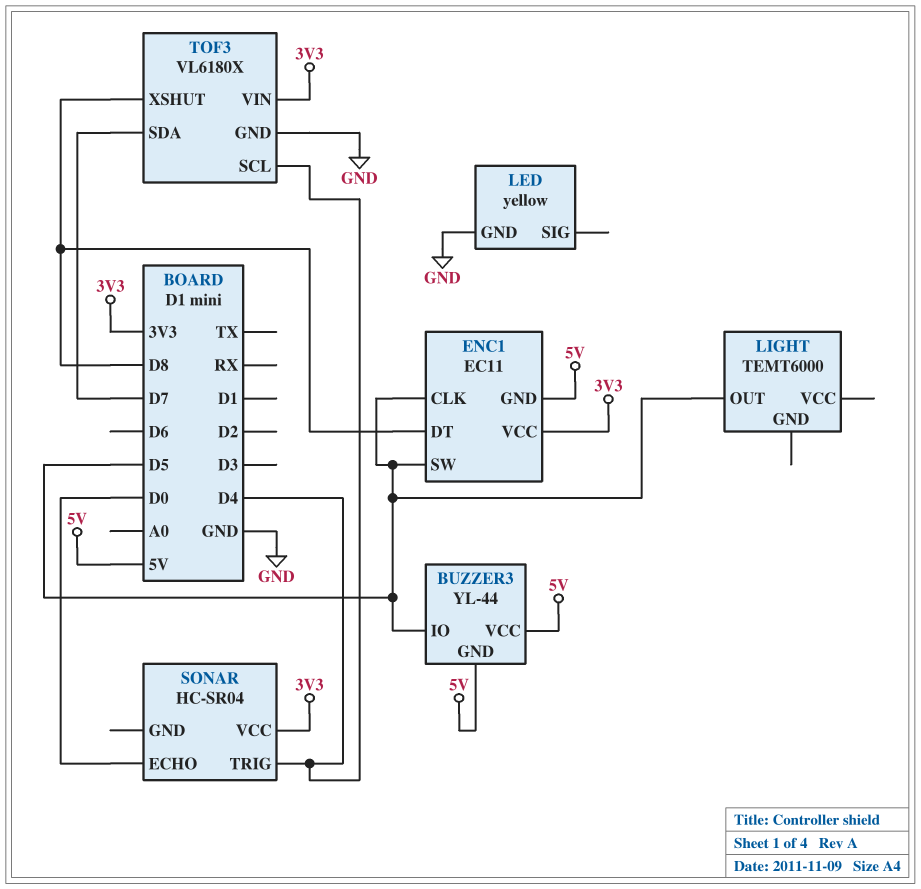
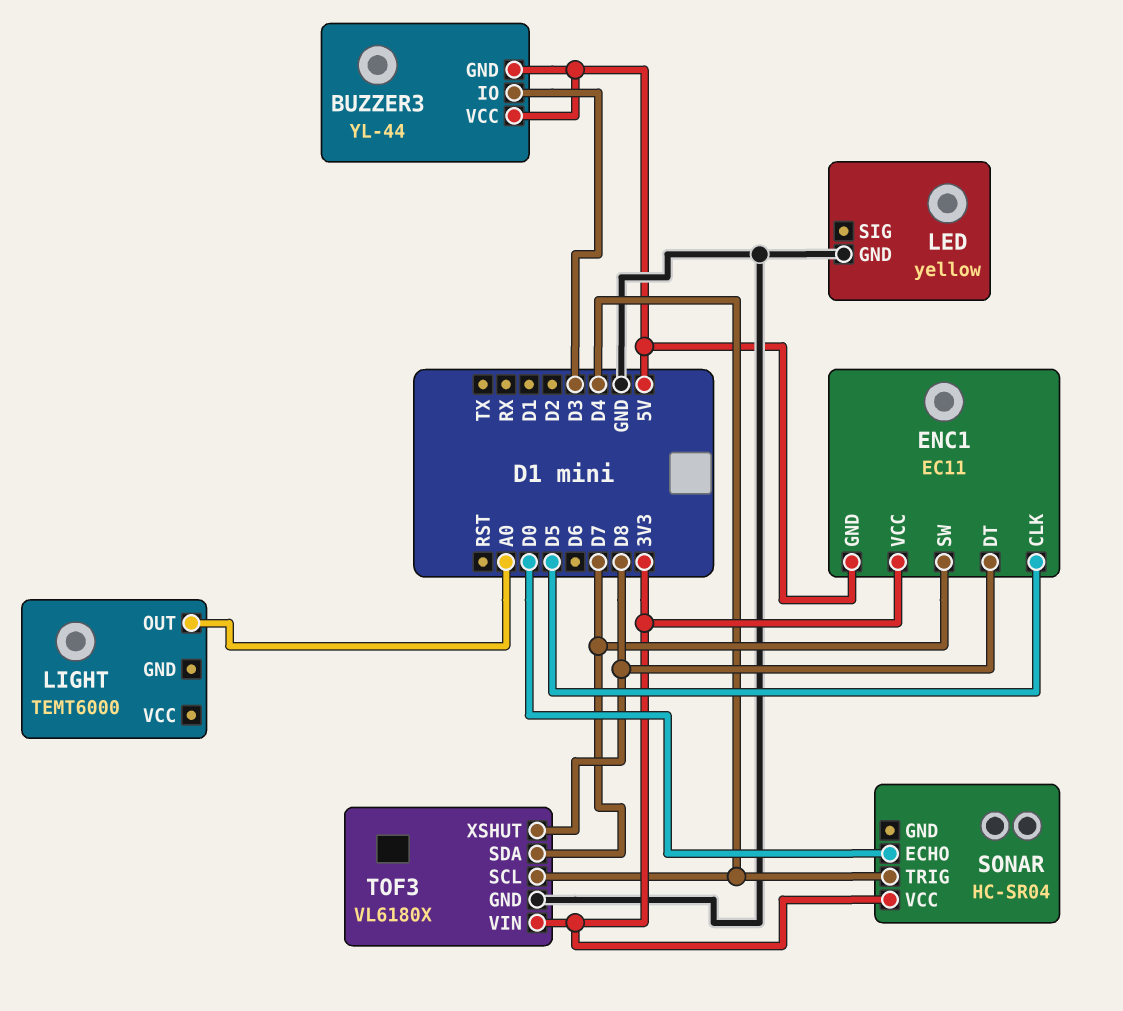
BUZZER3 pin IO: D5 -> D3
ENC1 pin SW: D5 -> D7
LIGHT pin OUT: D5 -> A0

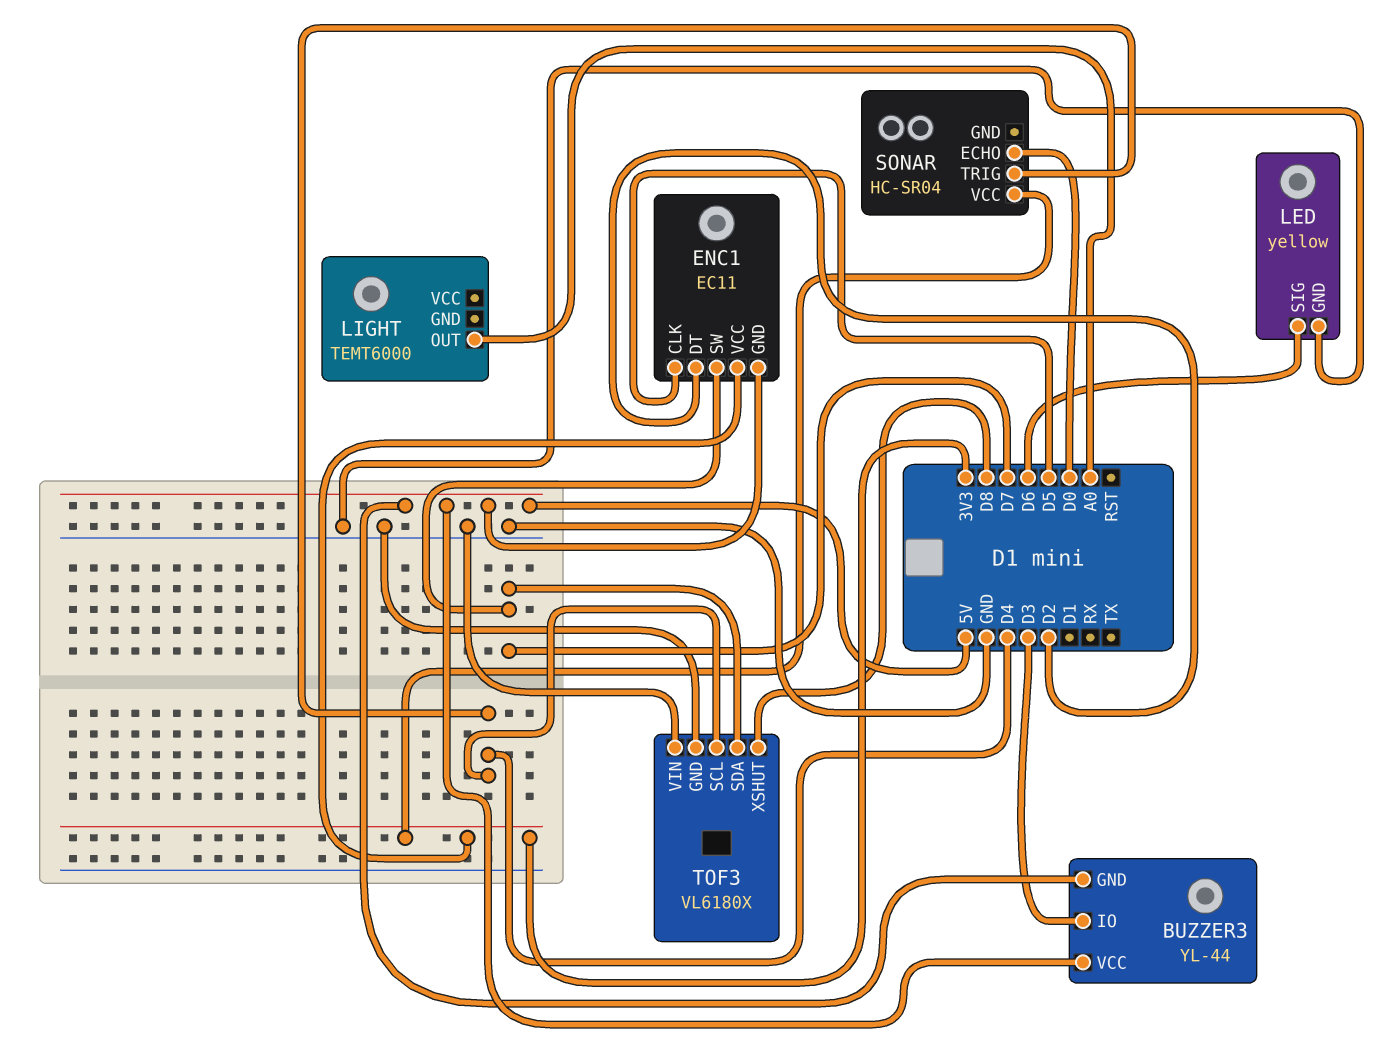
ENC1 pin DT: D8 -> D2
LED pin SIG: none -> D6
TOF3 pin VIN: 3V3 -> GND

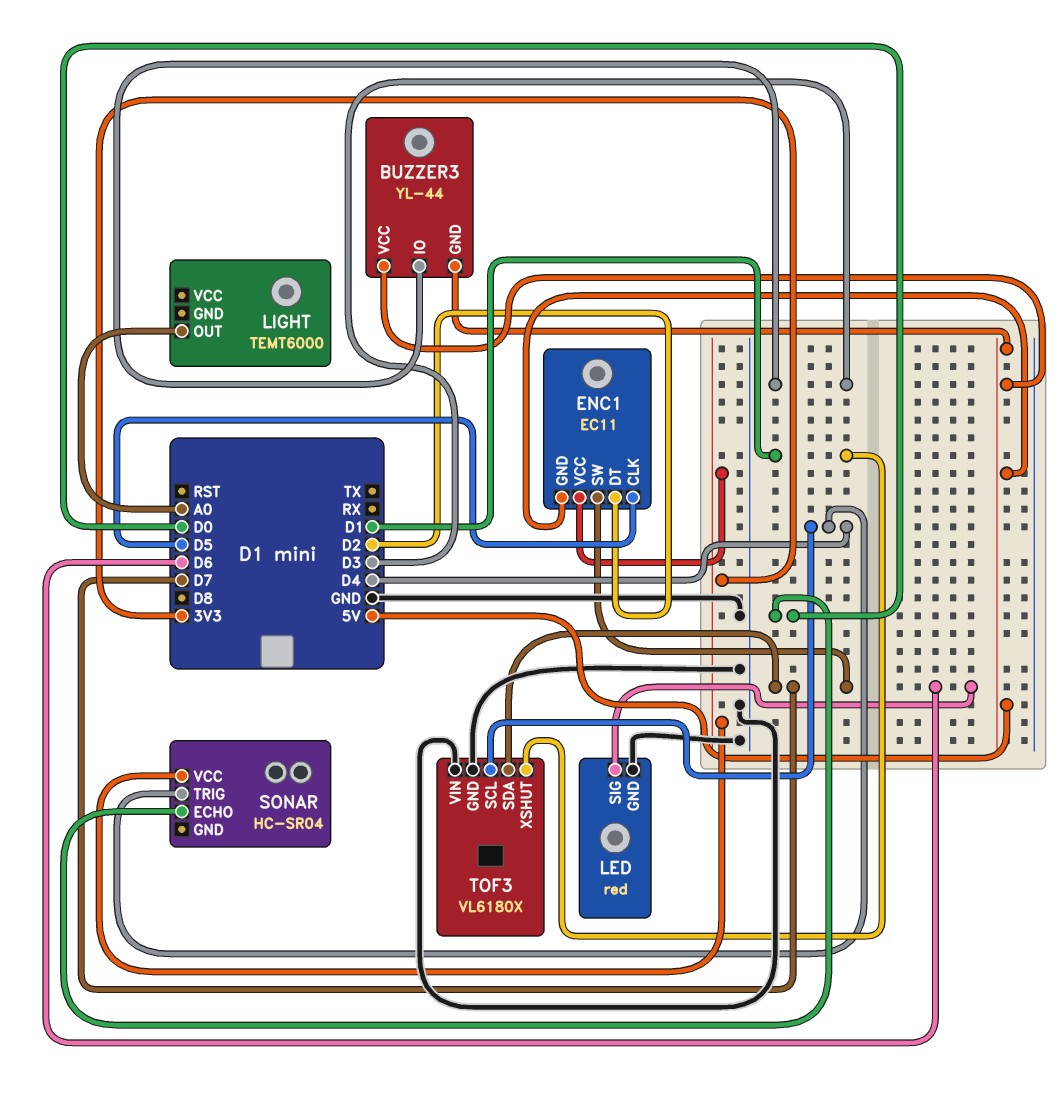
LED: yellow -> red
TOF3 pin XSHUT: D8 -> D1

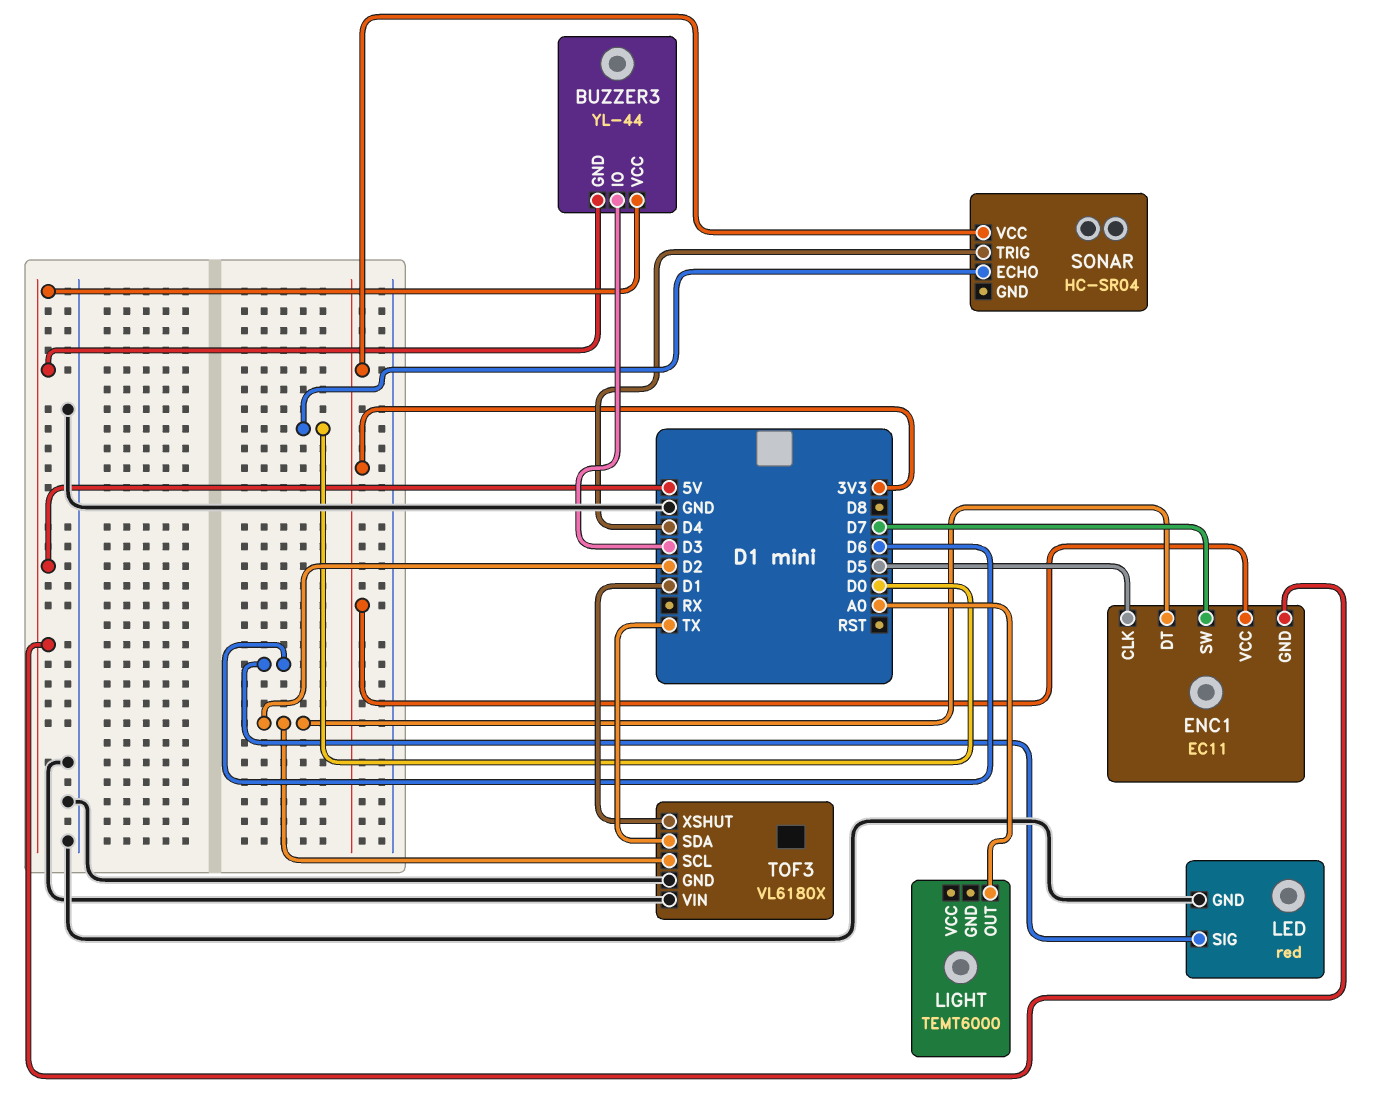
TOF3 pin SCL: D4 -> D2
TOF3 pin SDA: D7 -> TX

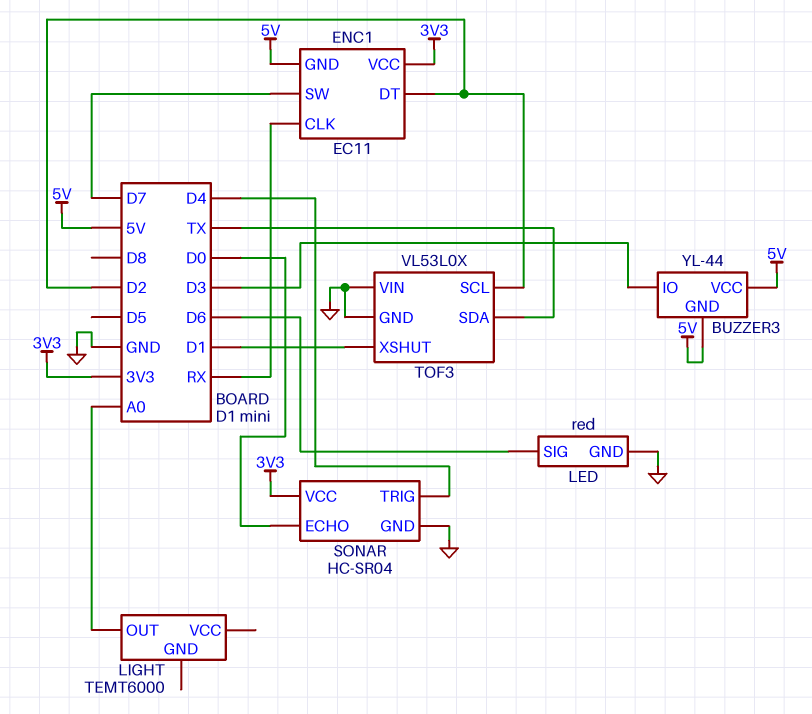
ENC1 pin CLK: D5 -> RX
SONAR pin GND: none -> GND
TOF3: VL6180X -> VL53L0X

